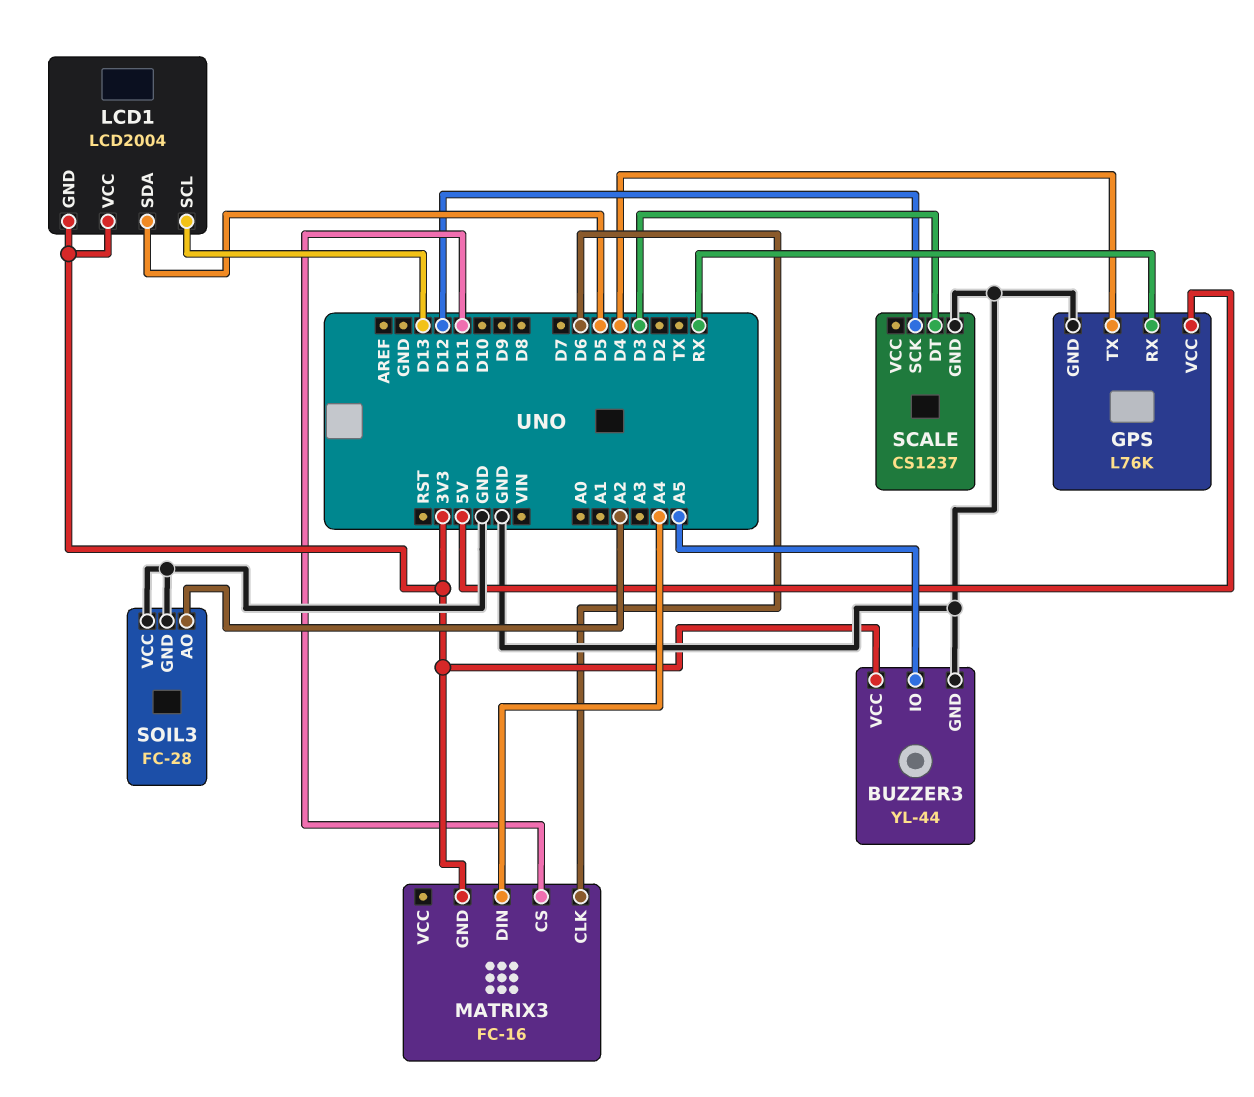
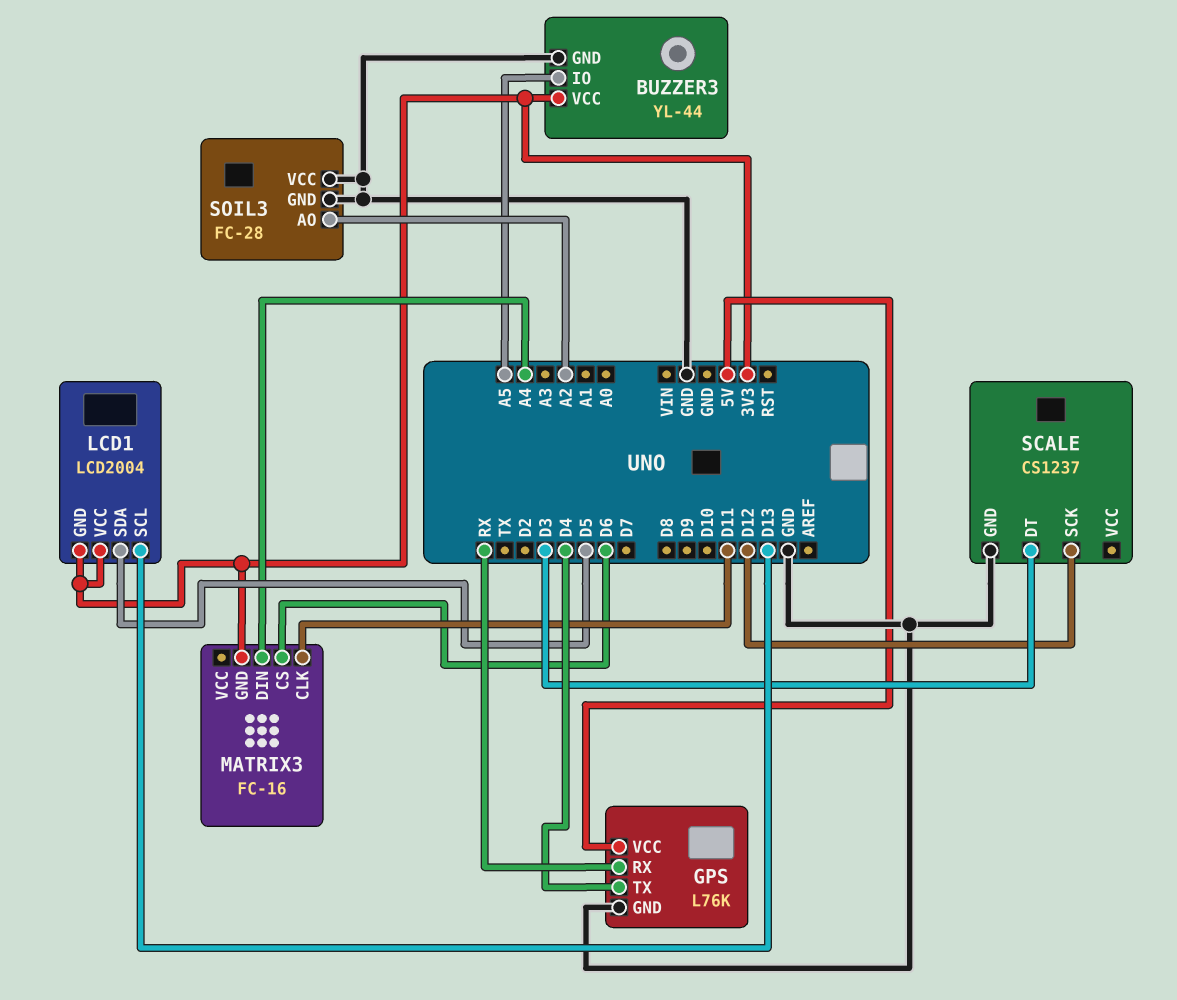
MATRIX3 pin CLK: D6 -> D11
MATRIX3 pin CS: D11 -> D6

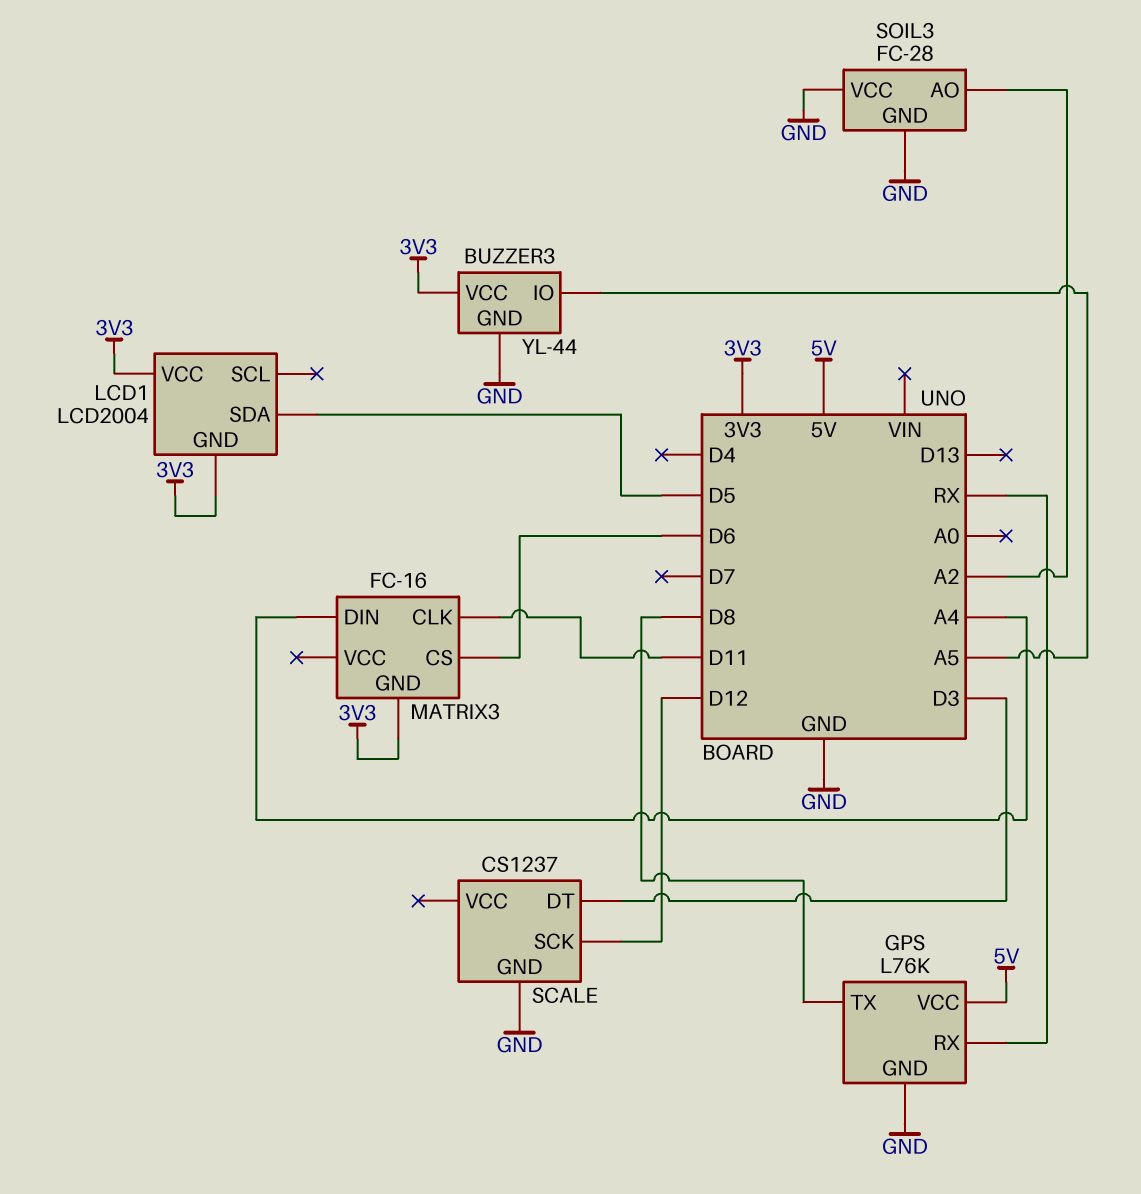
GPS pin TX: D4 -> D8
LCD1 pin SCL: D13 -> none

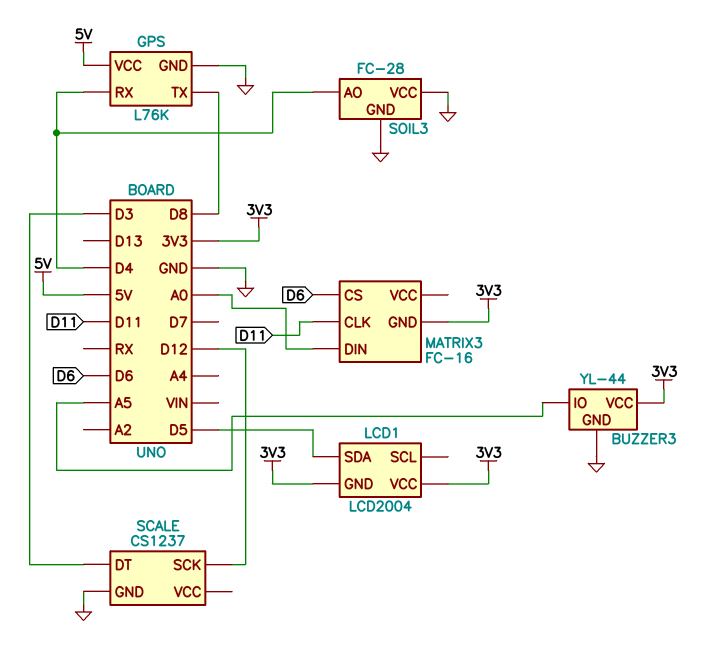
GPS pin RX: RX -> D4
MATRIX3 pin DIN: A4 -> A0
SOIL3 pin AO: A2 -> D4

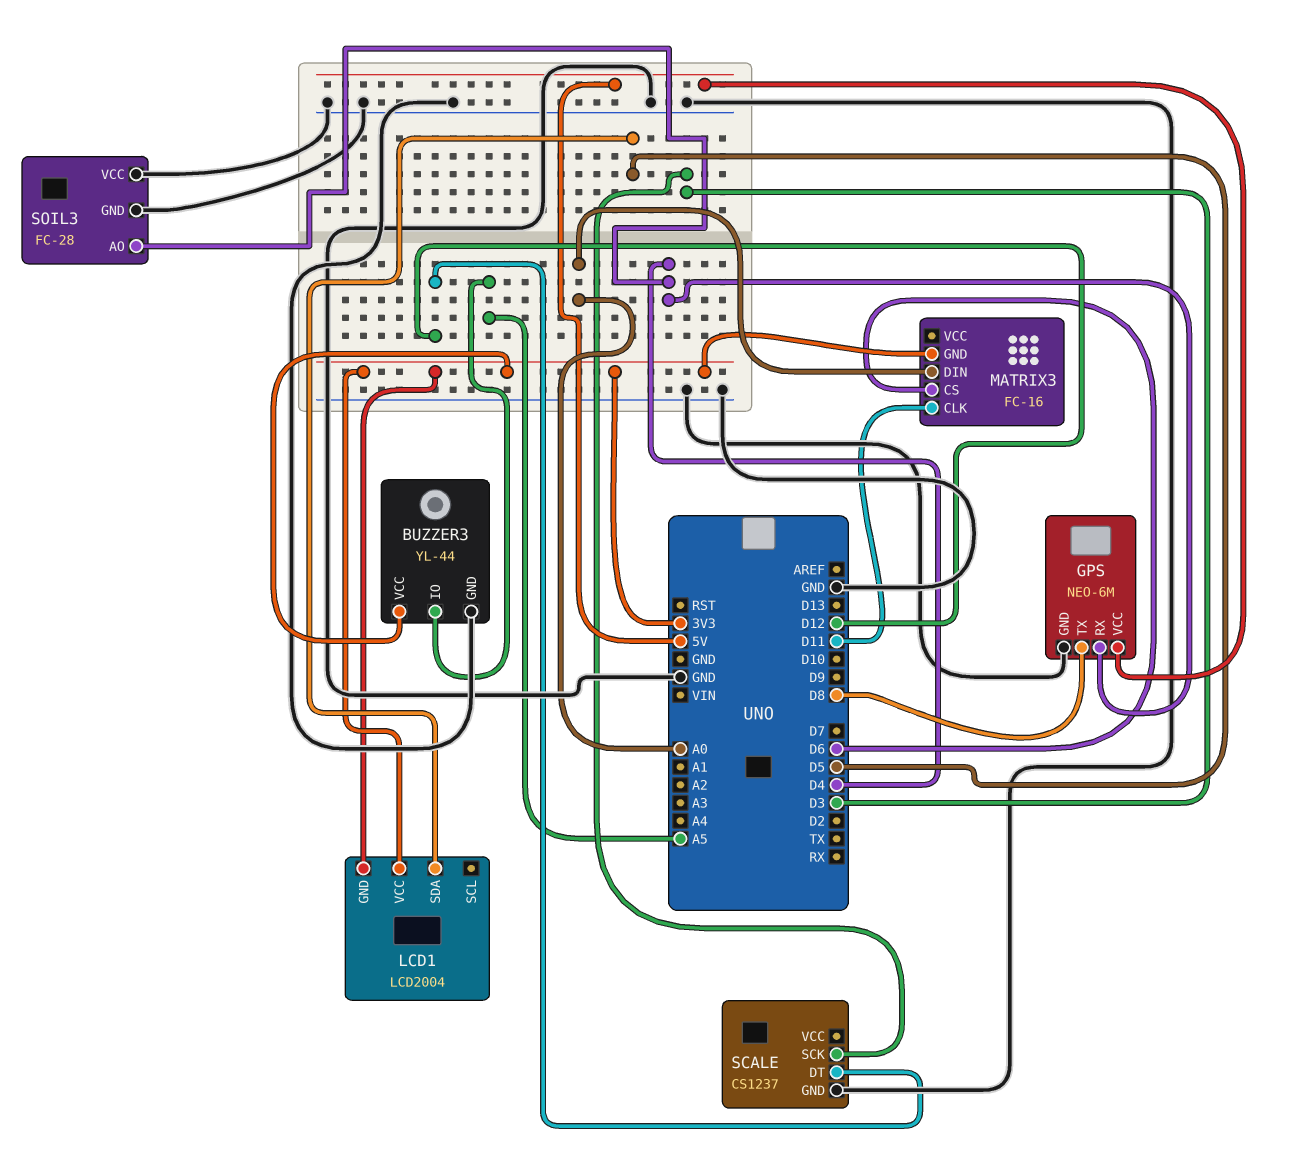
GPS: L76K -> NEO-6M
SCALE pin DT: D3 -> D12
SCALE pin SCK: D12 -> D3

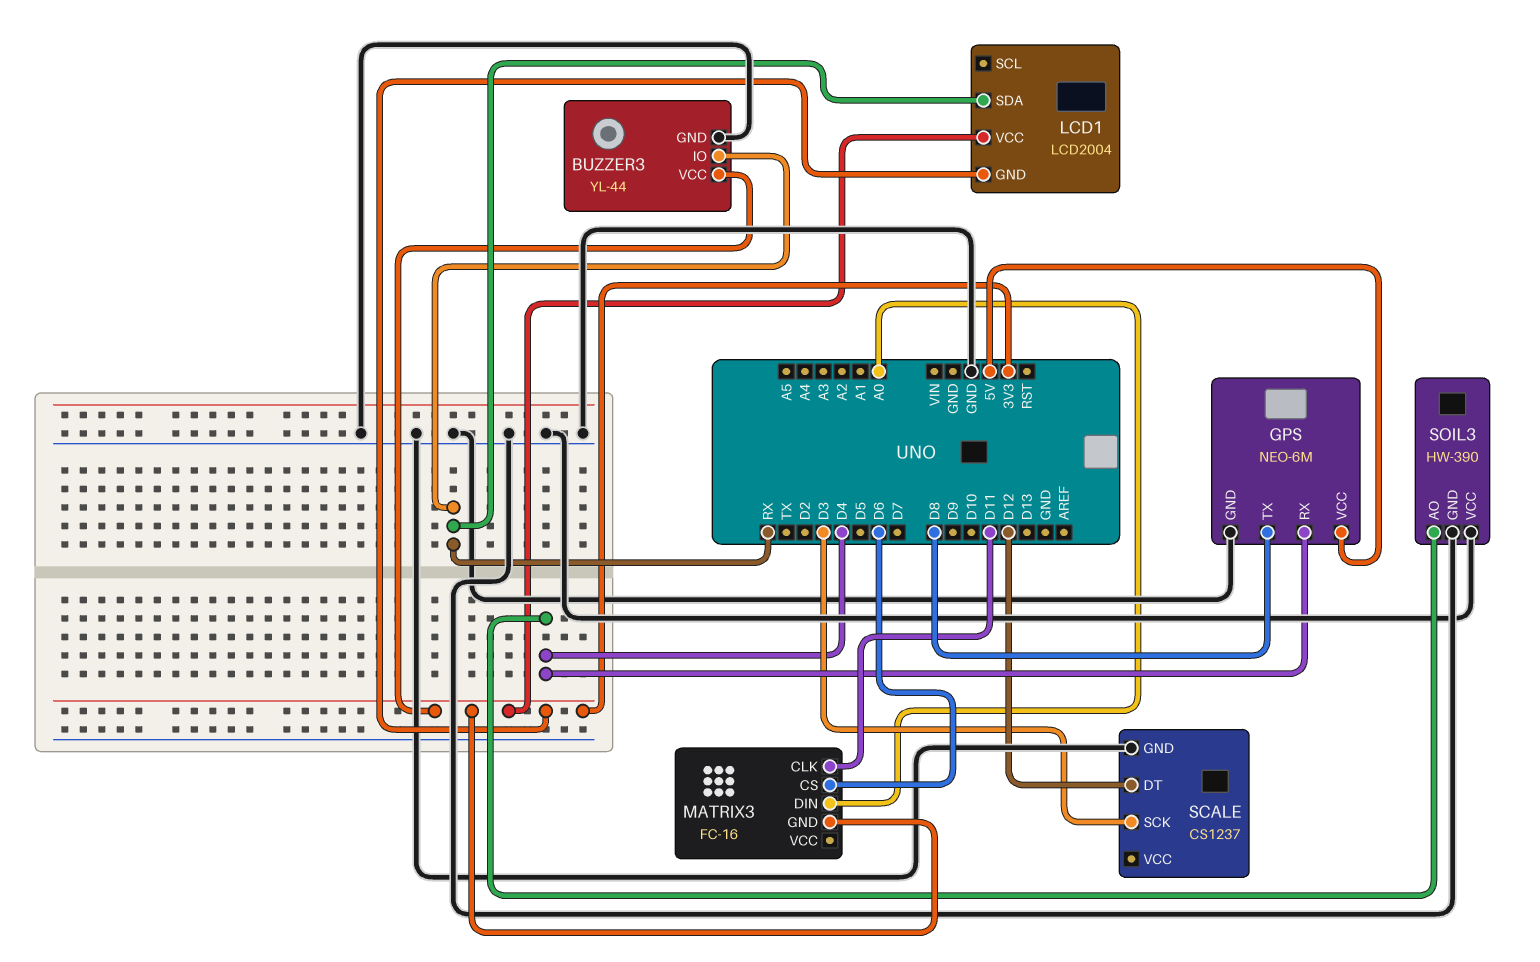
BUZZER3 pin IO: A5 -> RX
LCD1 pin SDA: D5 -> RX
SOIL3: FC-28 -> HW-390

